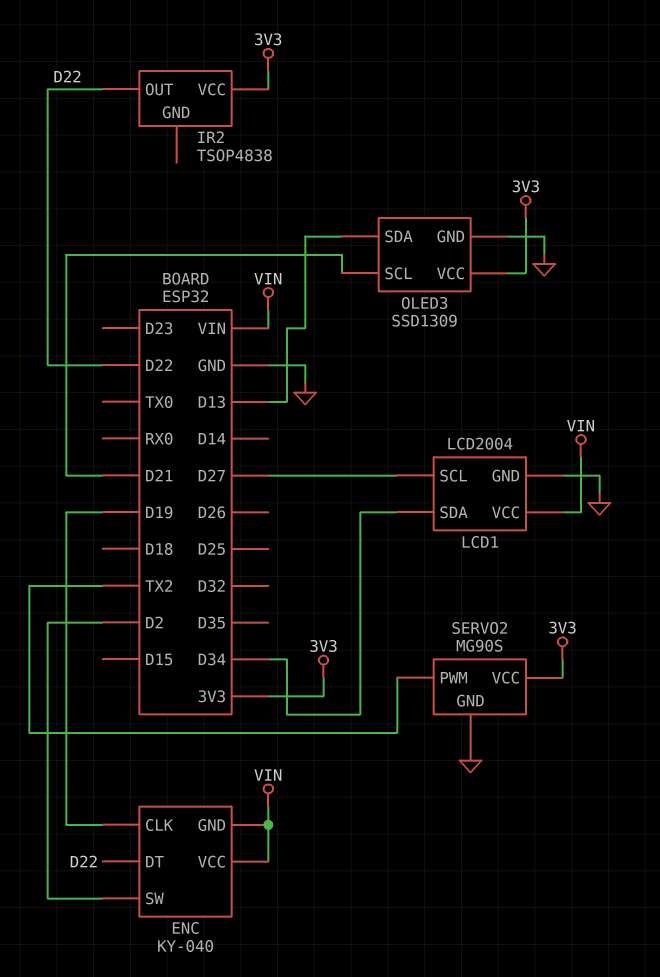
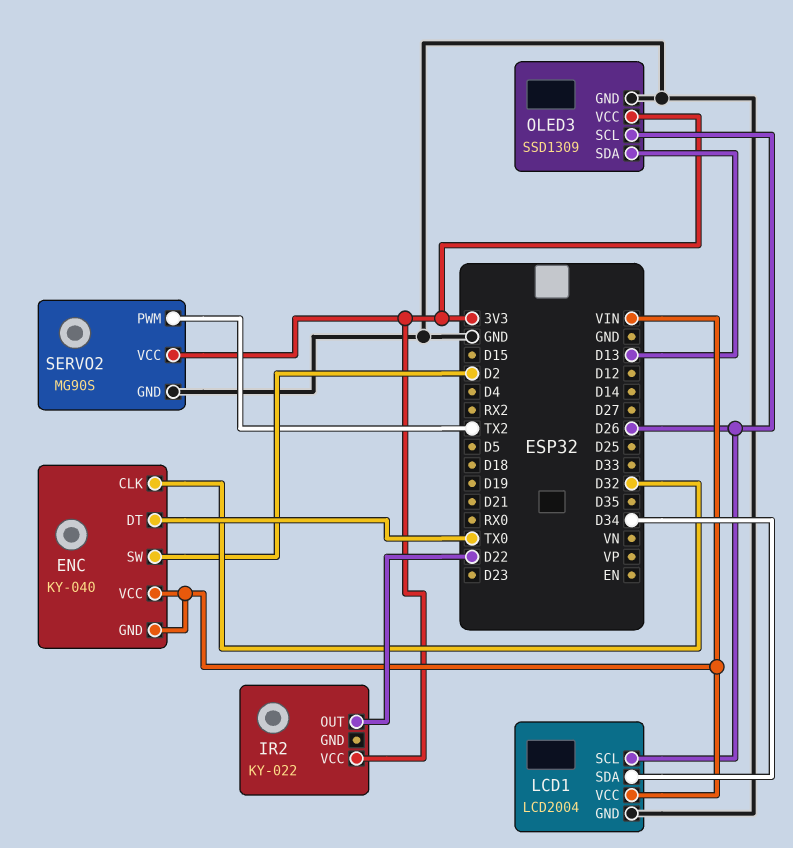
ENC pin CLK: D19 -> D32
ENC pin DT: D22 -> TX0
IR2: TSOP4838 -> KY-022
LCD1 pin SCL: D27 -> D26
OLED3 pin SCL: D21 -> D26

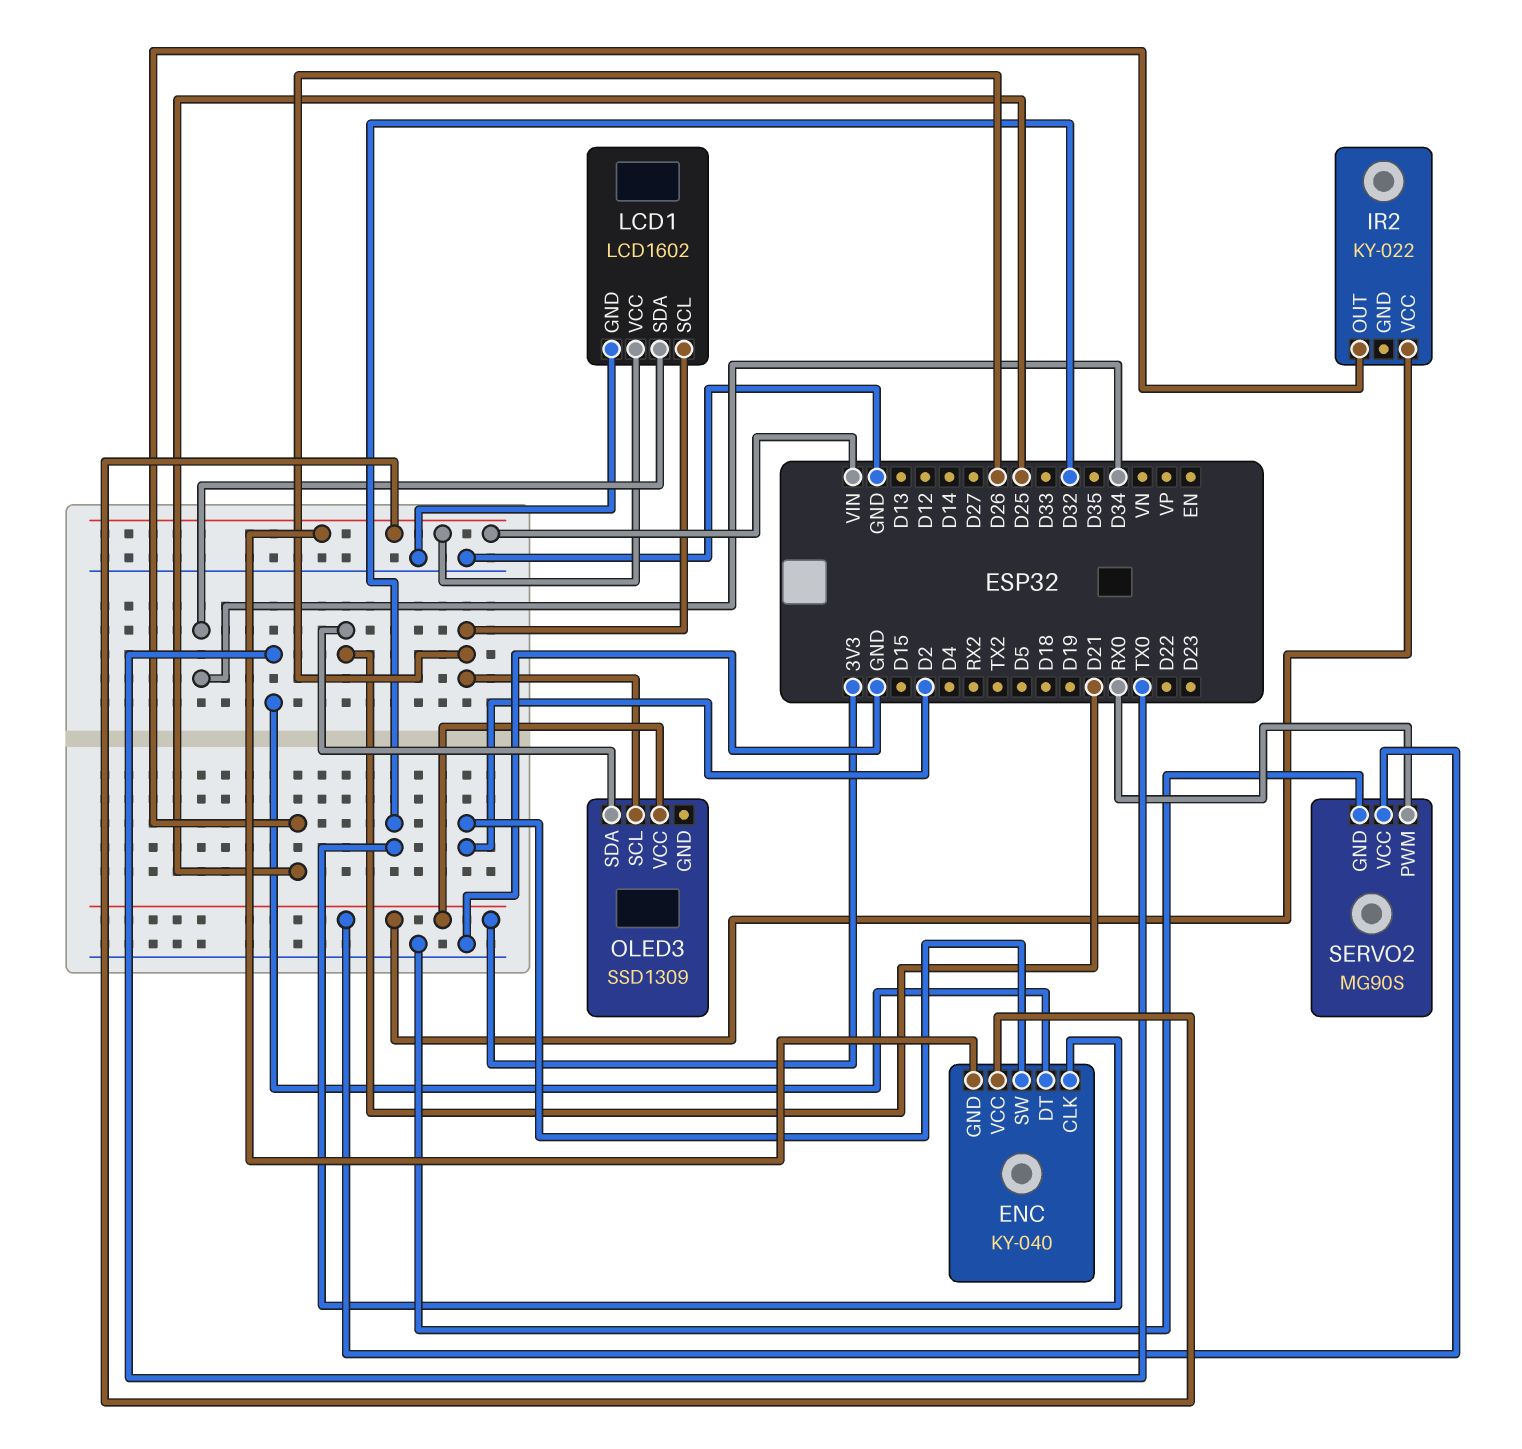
IR2 pin OUT: D22 -> D25
LCD1: LCD2004 -> LCD1602
OLED3 pin GND: GND -> none
OLED3 pin SDA: D13 -> D21
SERVO2 pin PWM: TX2 -> RX0

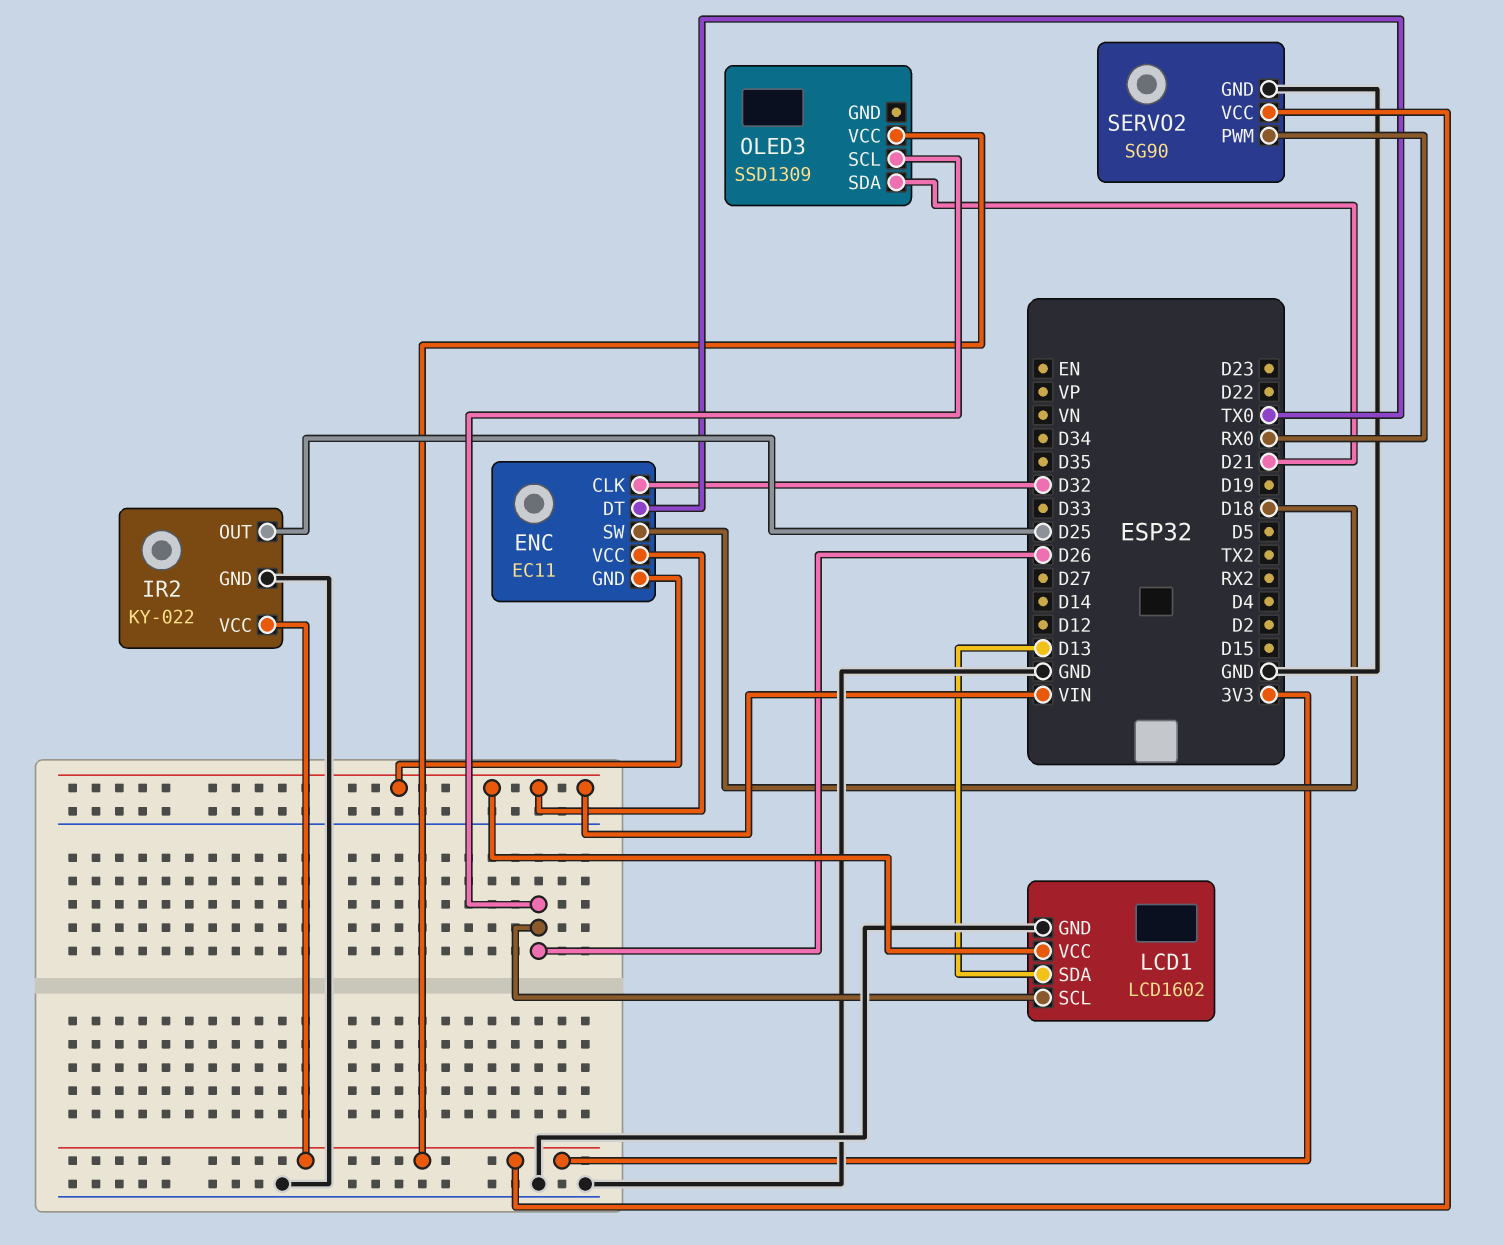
ENC: KY-040 -> EC11
ENC pin SW: D2 -> D18
IR2 pin GND: none -> GND
LCD1 pin SDA: D34 -> D13
SERVO2: MG90S -> SG90

